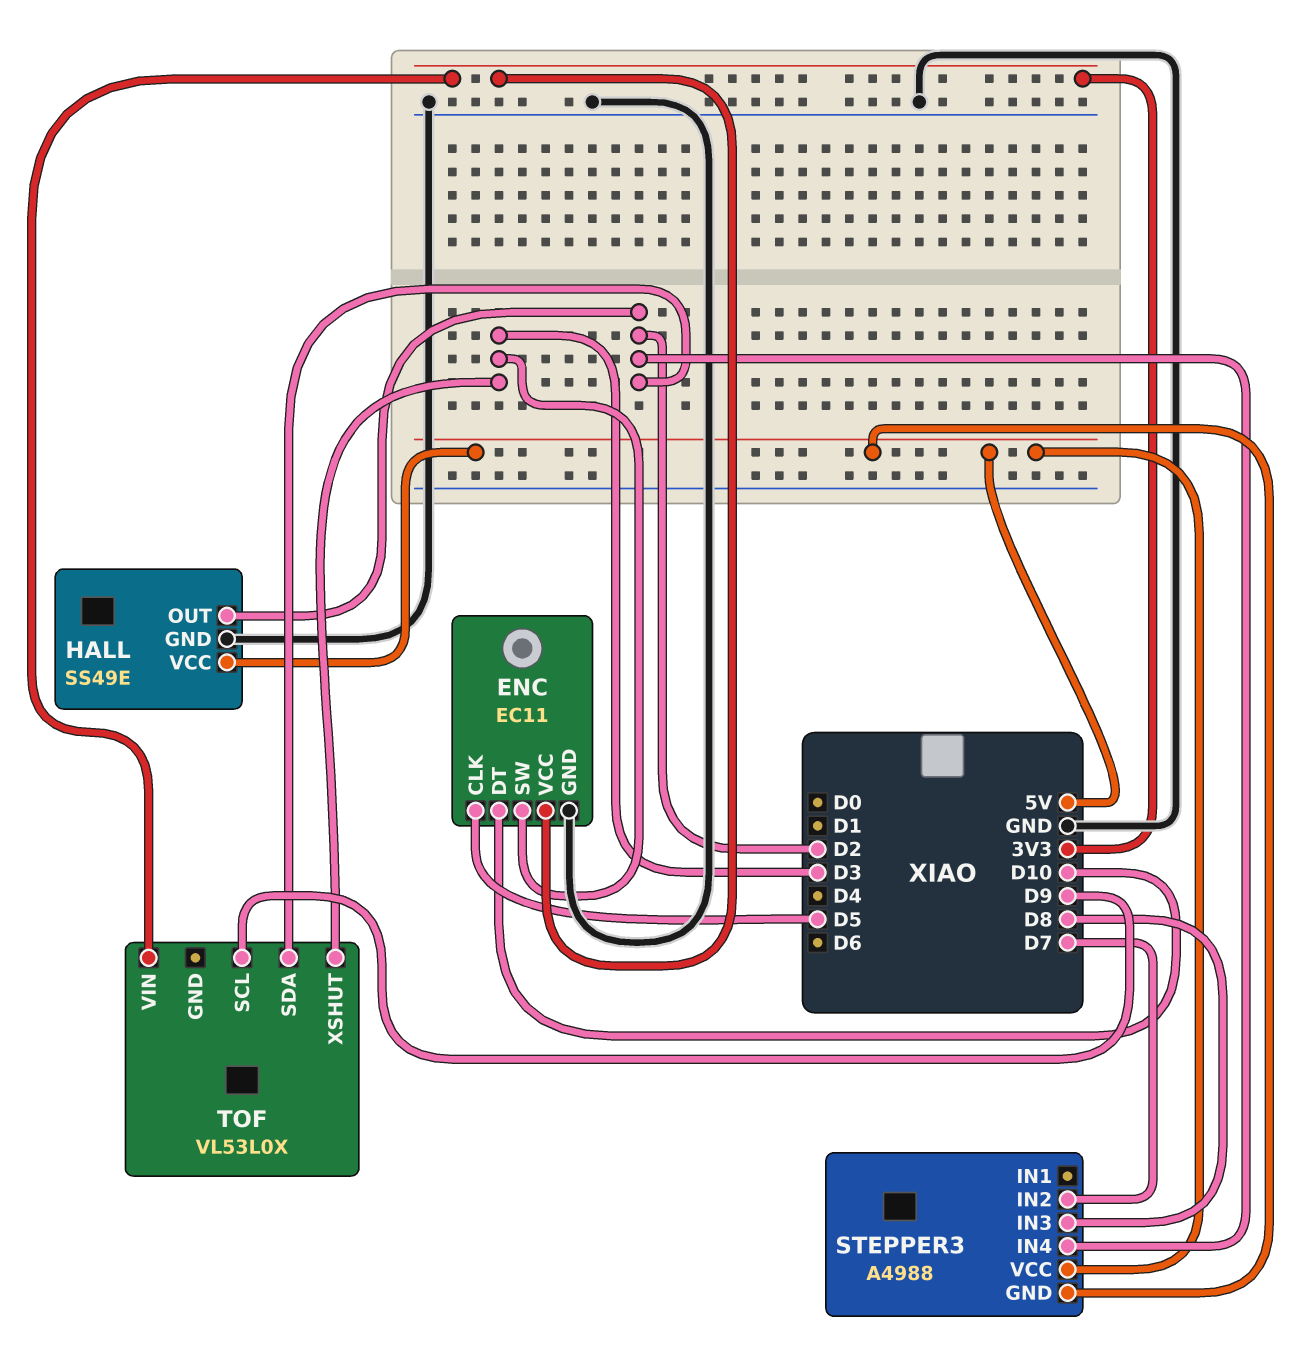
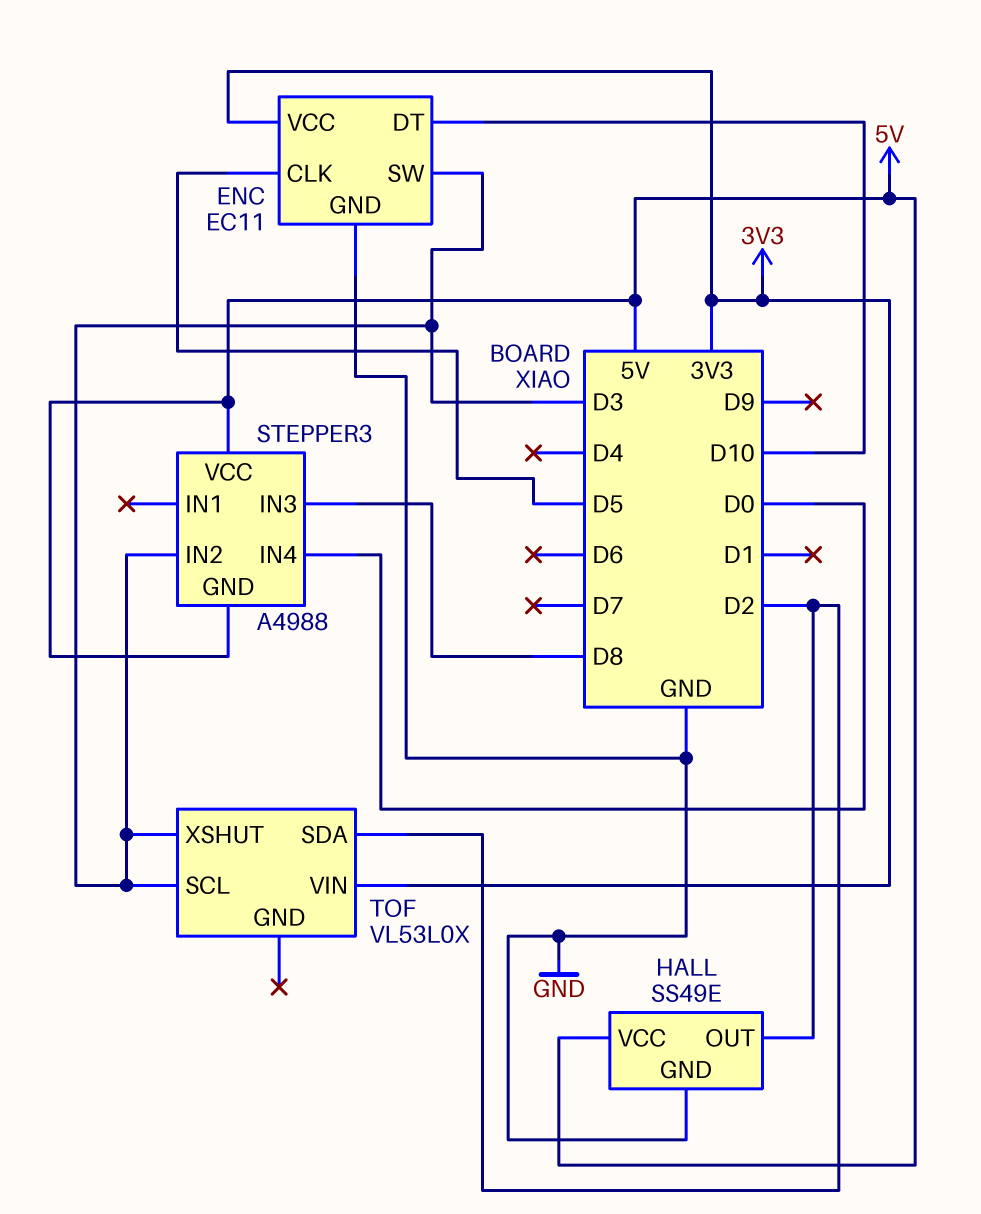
STEPPER3 pin IN2: D7 -> D3
STEPPER3 pin IN4: D2 -> D0
TOF pin SCL: D9 -> D3

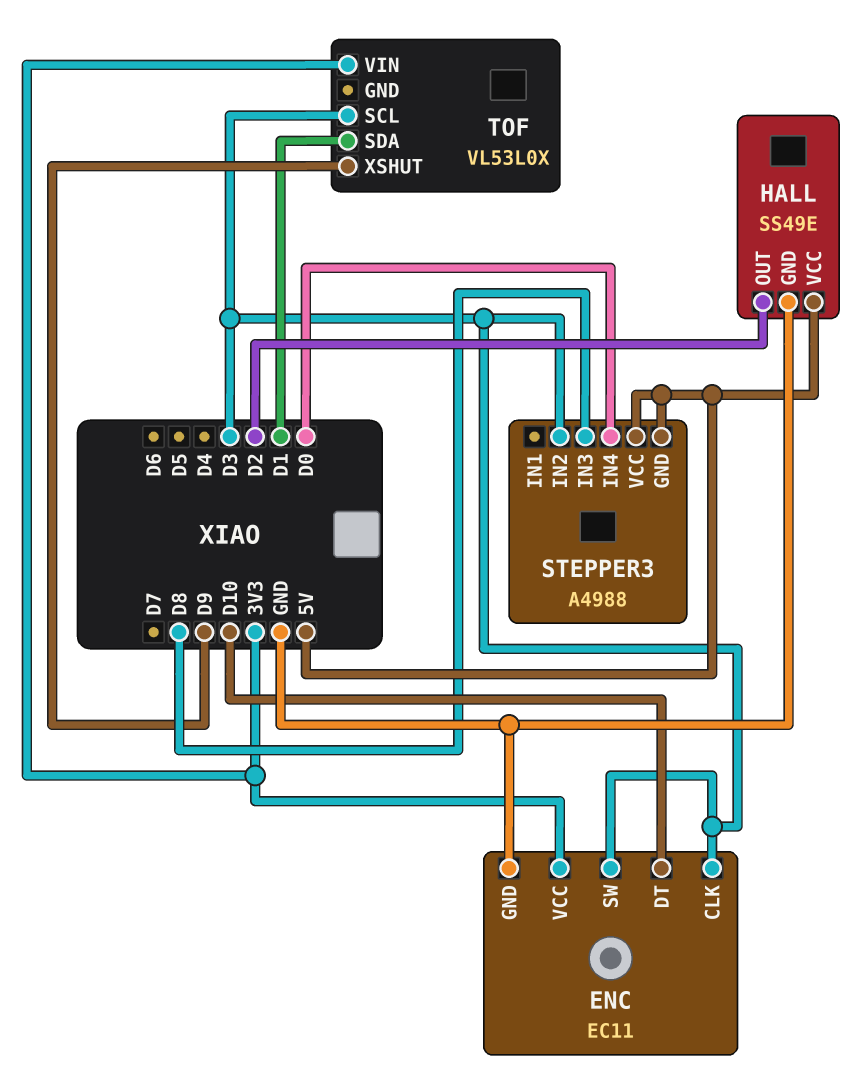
ENC pin CLK: D5 -> D3
TOF pin SDA: D2 -> D1
TOF pin XSHUT: D3 -> D9

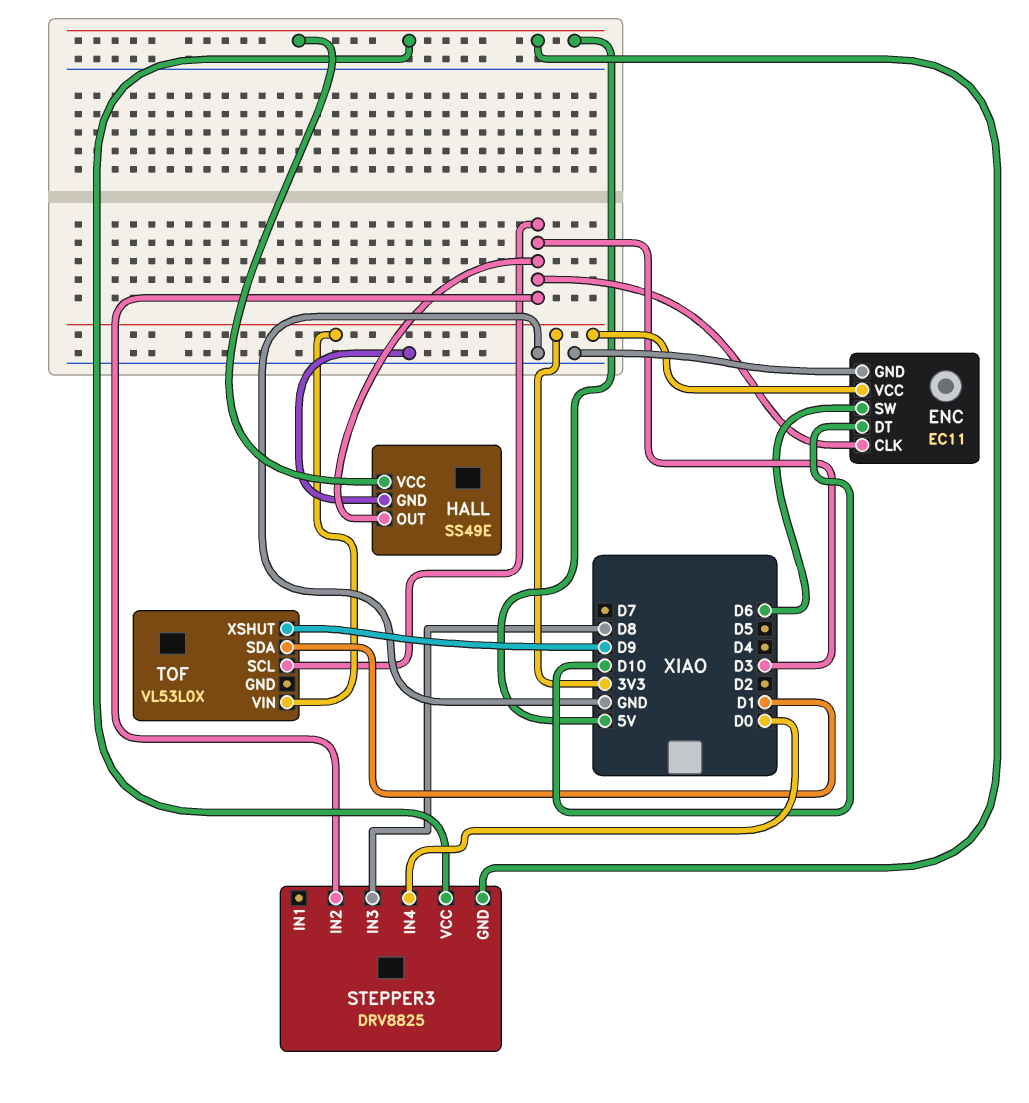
ENC pin SW: D3 -> D6
HALL pin OUT: D2 -> D3
STEPPER3: A4988 -> DRV8825

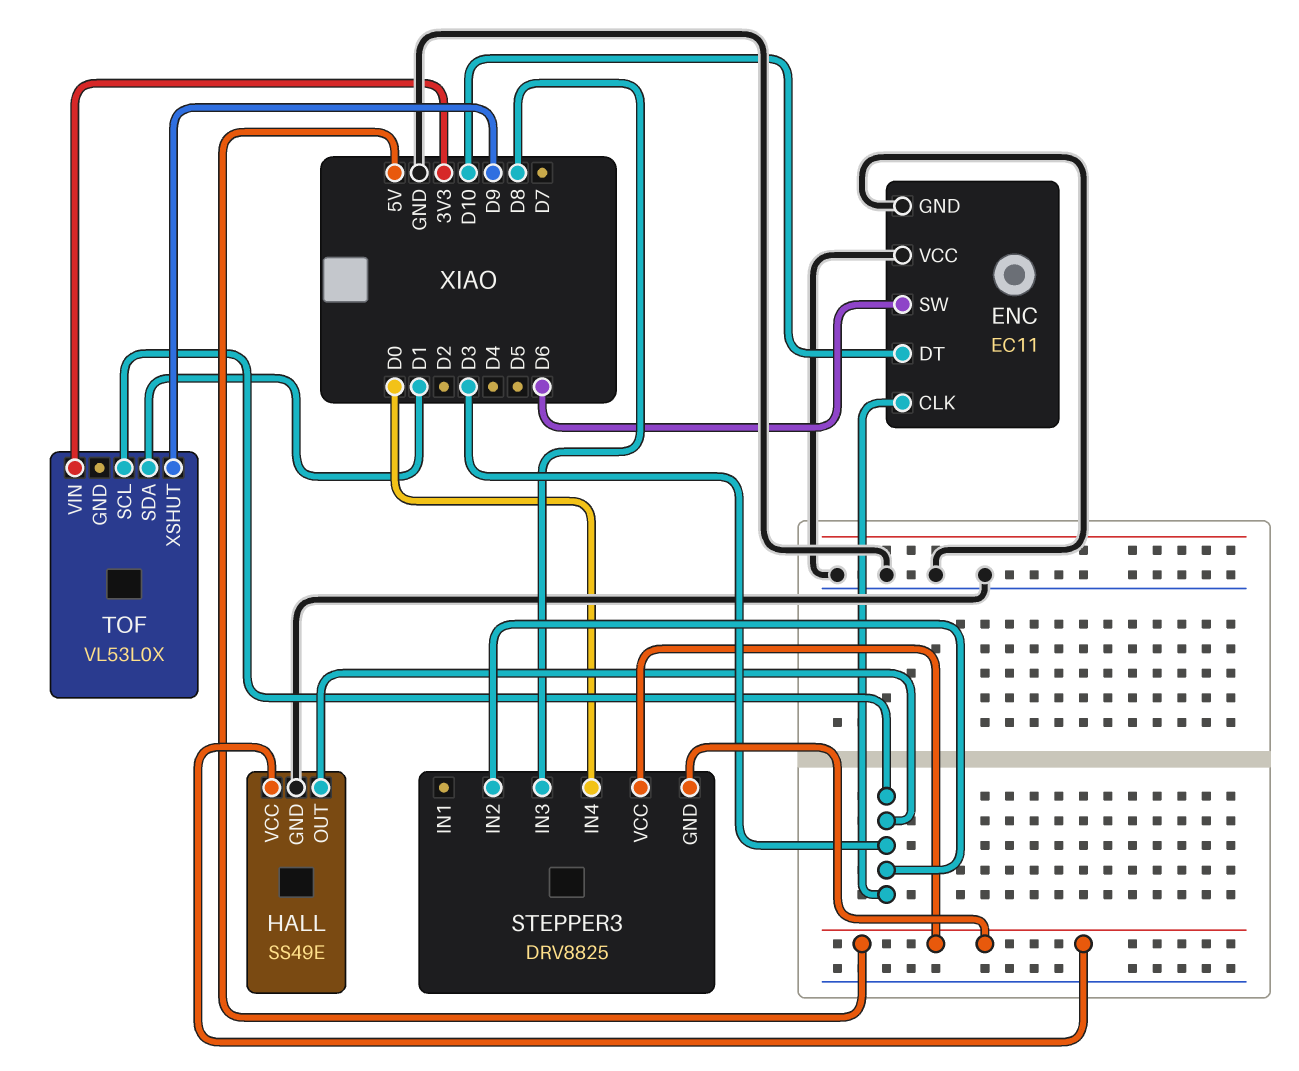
ENC pin VCC: 3V3 -> GND

